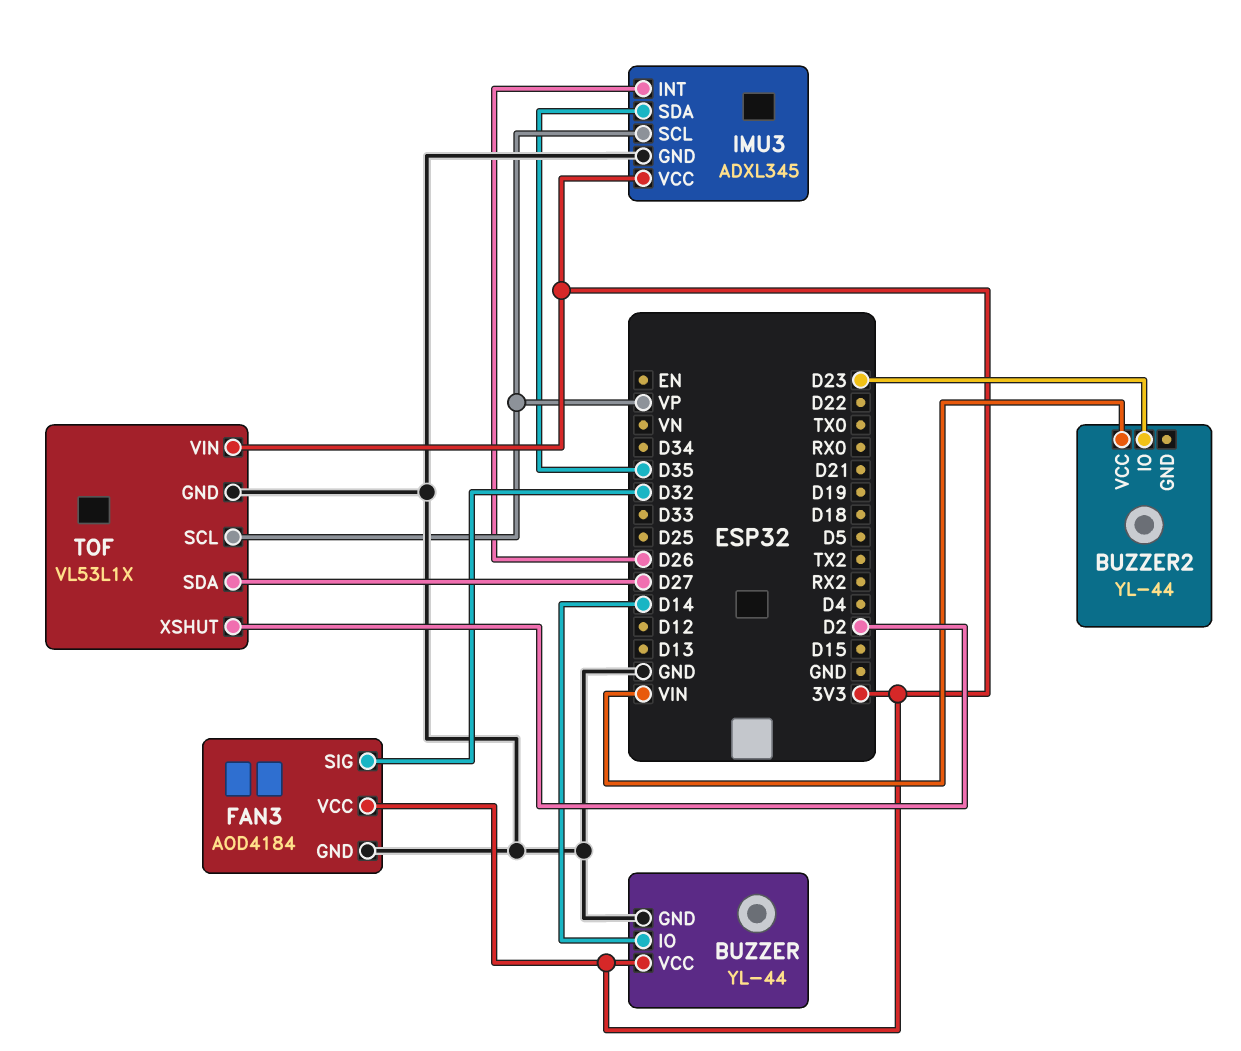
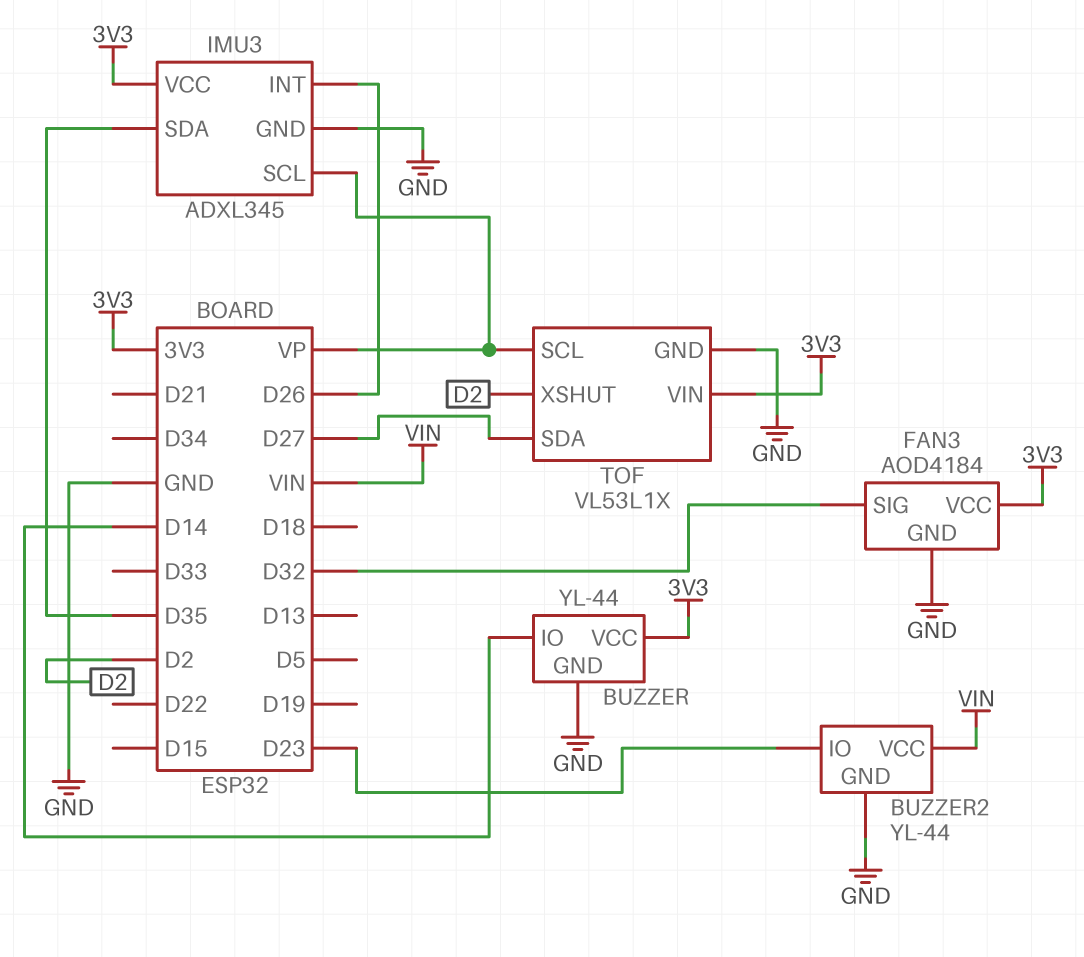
BUZZER2 pin GND: none -> GND

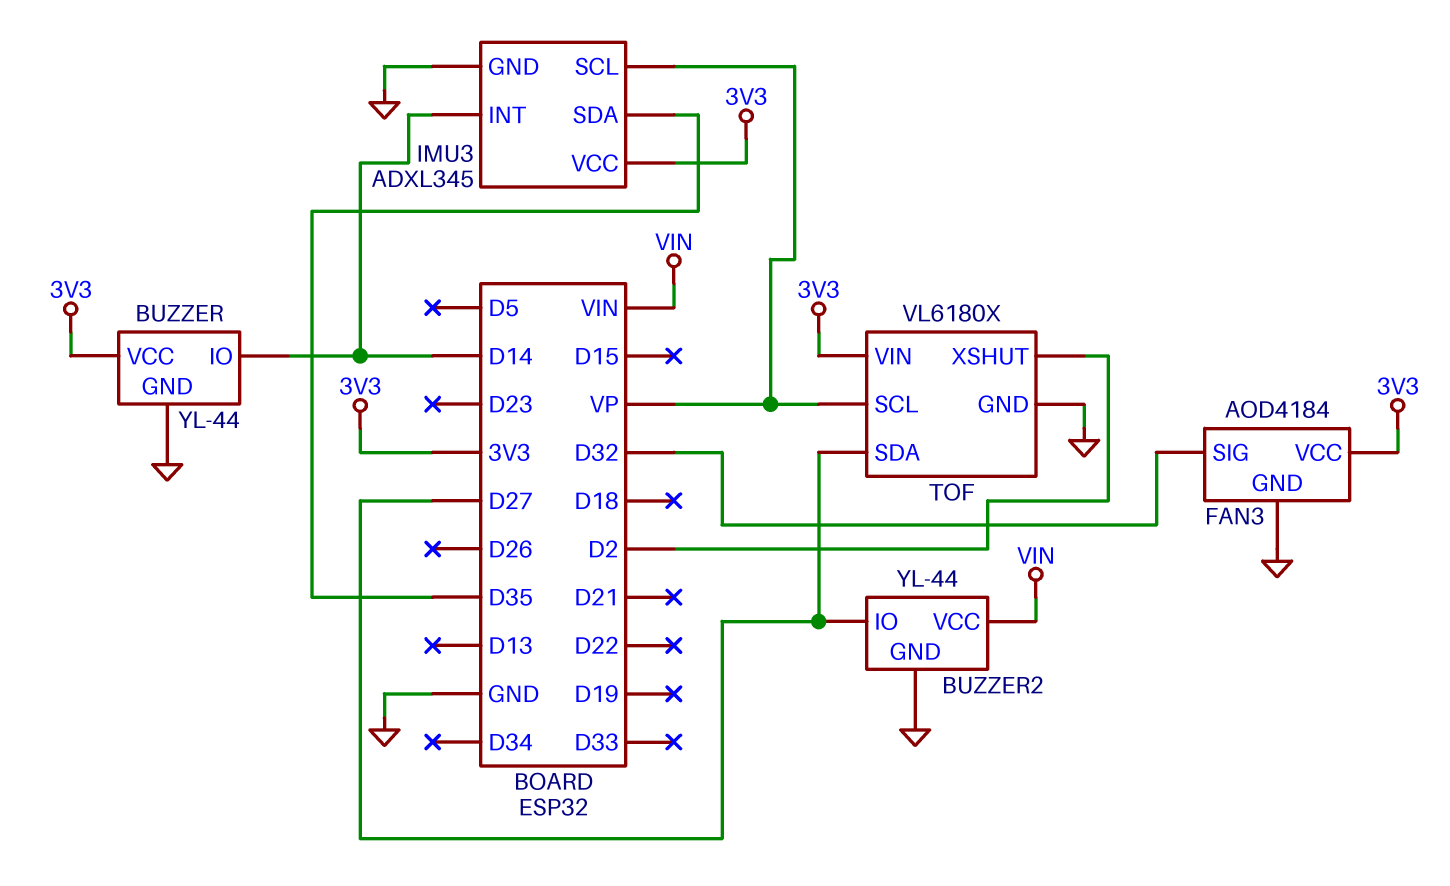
BUZZER2 pin IO: D23 -> D27
IMU3 pin INT: D26 -> D14
TOF: VL53L1X -> VL6180X

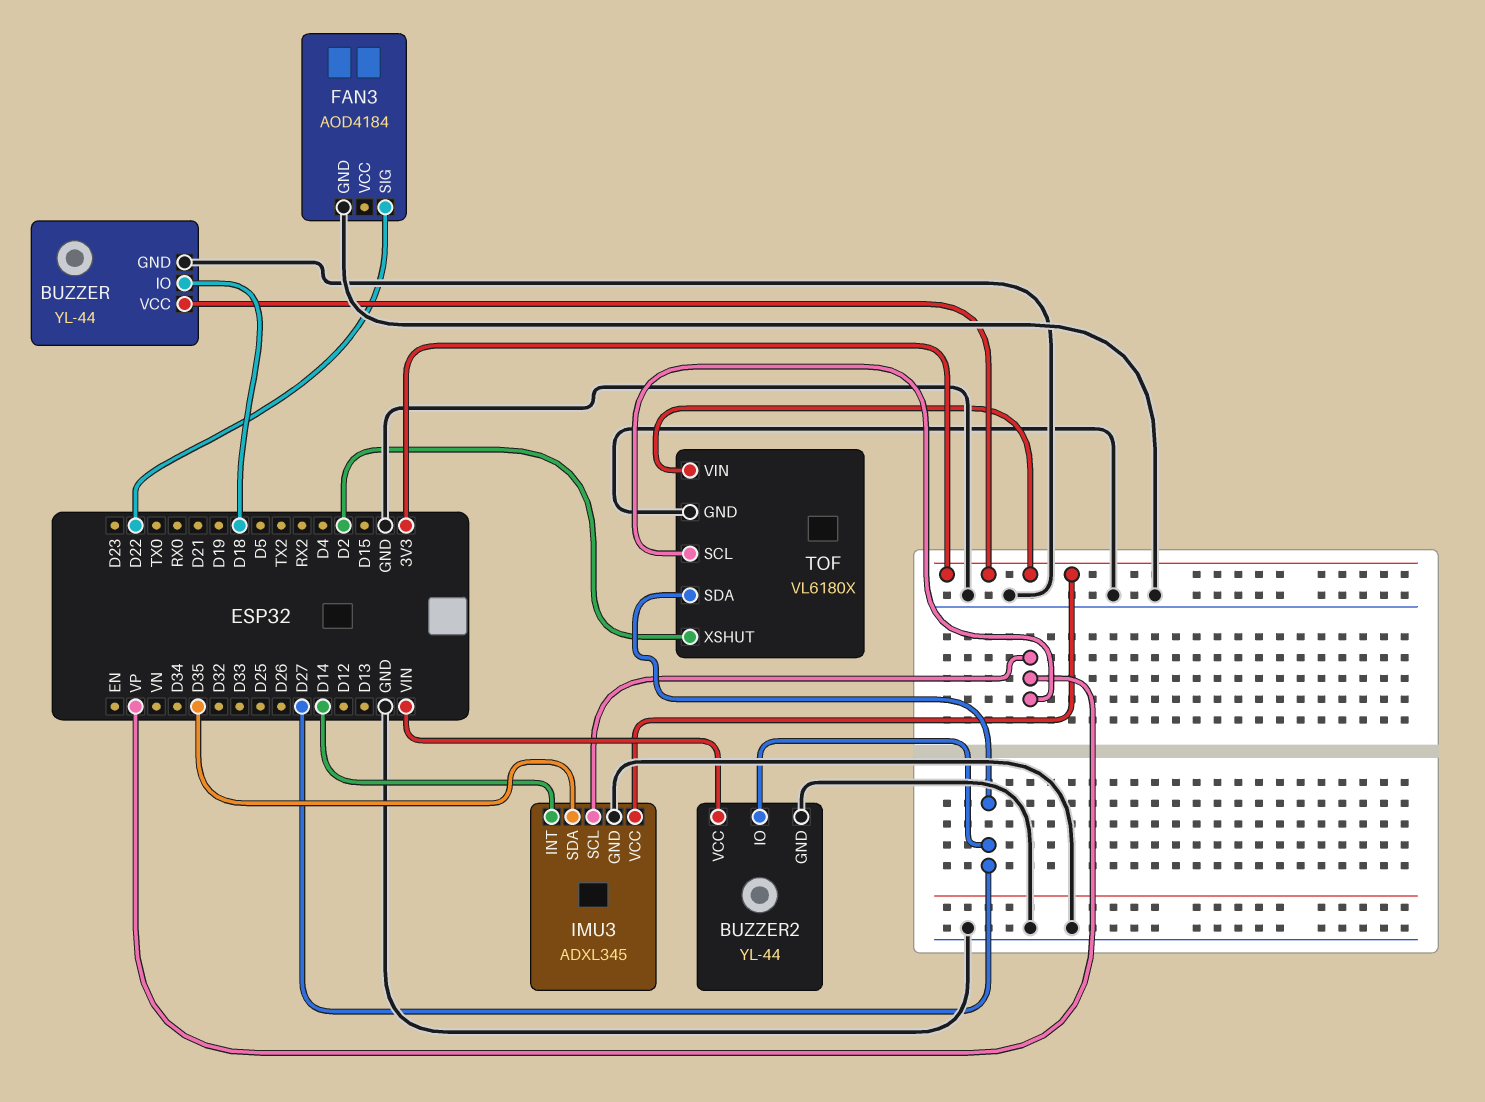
BUZZER pin IO: D14 -> D18
FAN3 pin SIG: D32 -> D22
FAN3 pin VCC: 3V3 -> none

